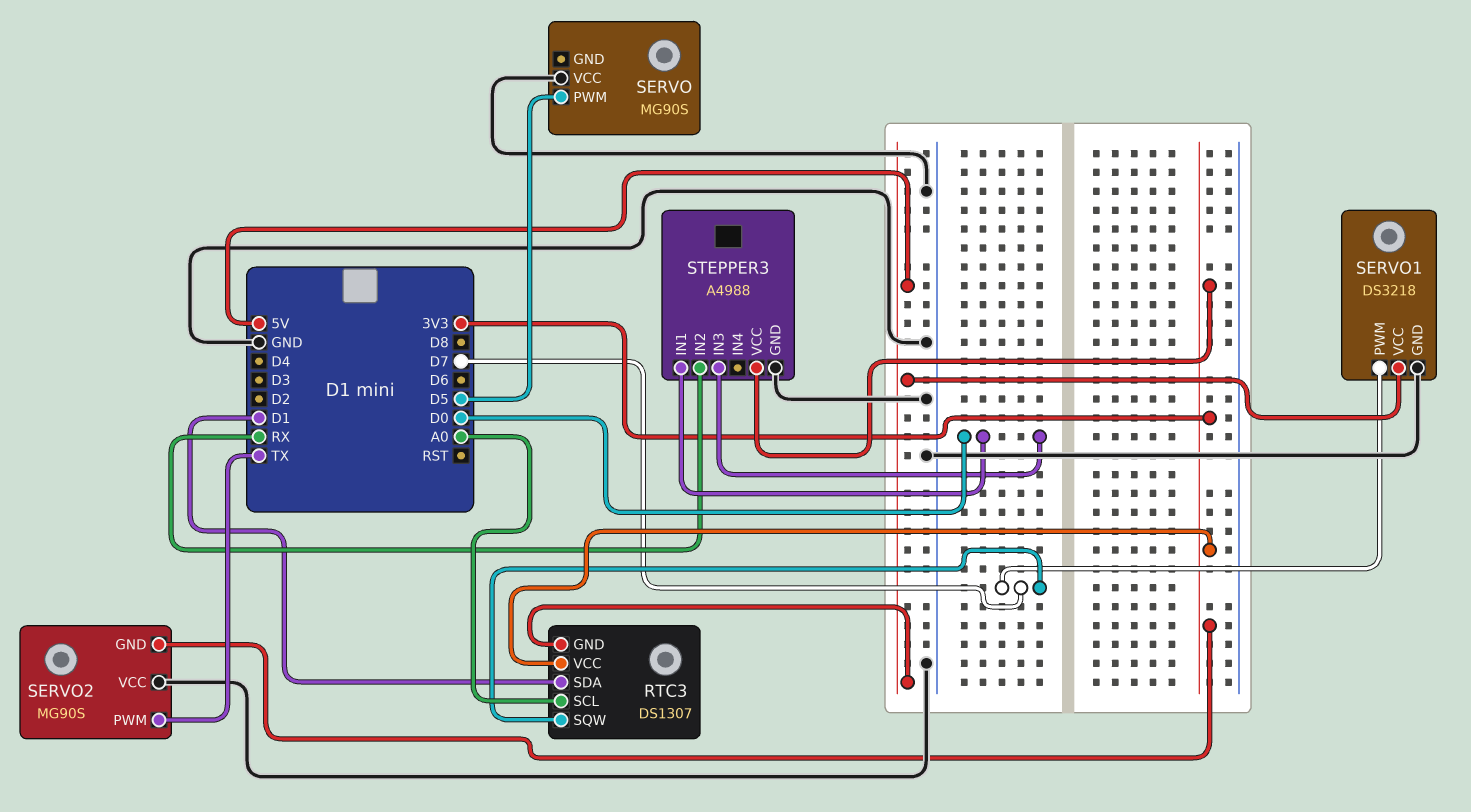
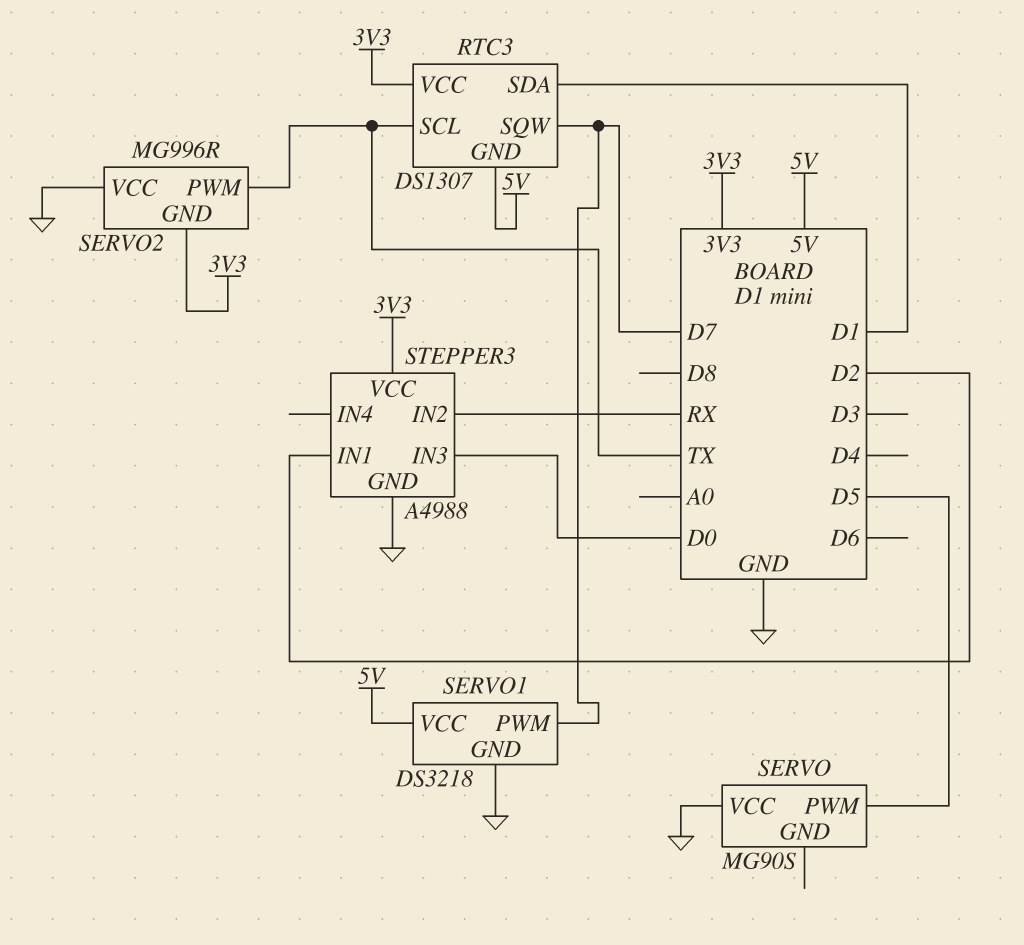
RTC3 pin SCL: A0 -> TX
SERVO2: MG90S -> MG996R
STEPPER3 pin IN1: D0 -> D2

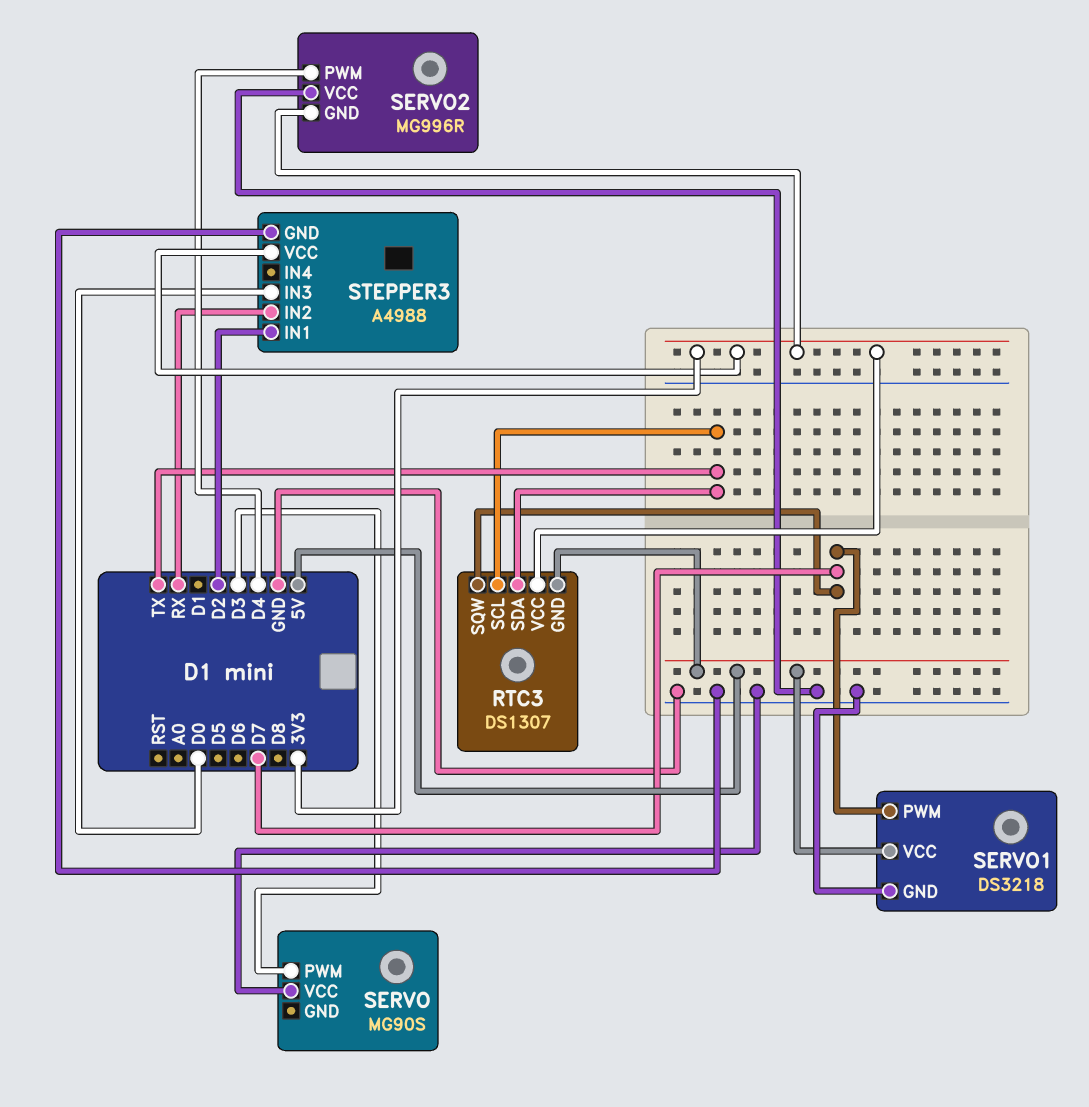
RTC3 pin SDA: D1 -> TX
SERVO pin PWM: D5 -> D3
SERVO2 pin PWM: TX -> D4

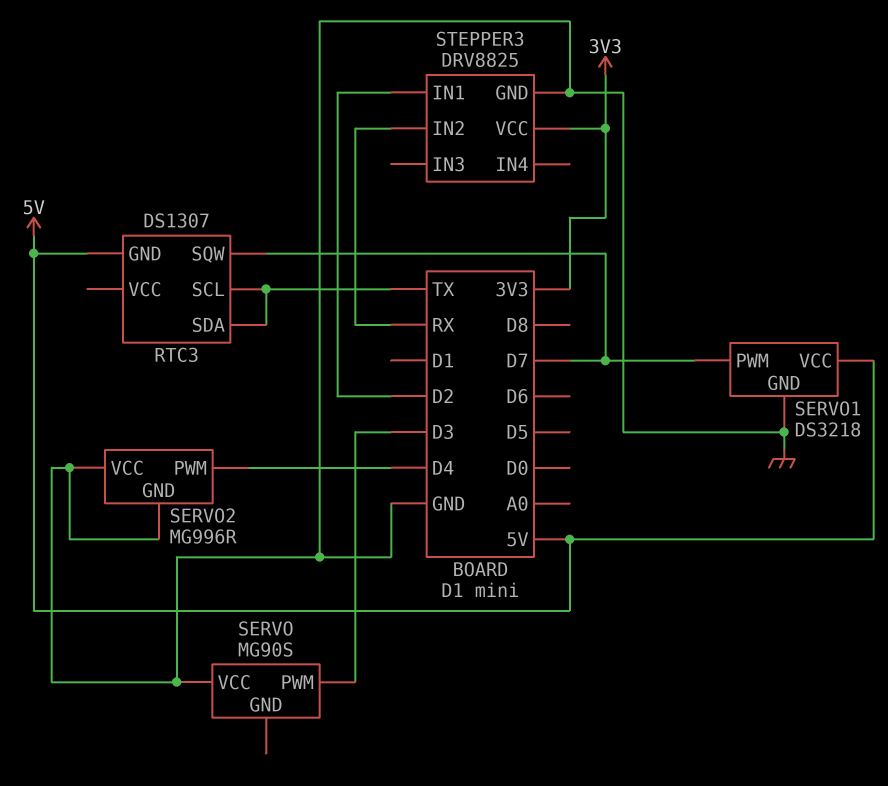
RTC3 pin VCC: 3V3 -> none
SERVO2 pin GND: 3V3 -> GND
STEPPER3: A4988 -> DRV8825
STEPPER3 pin IN3: D0 -> none

